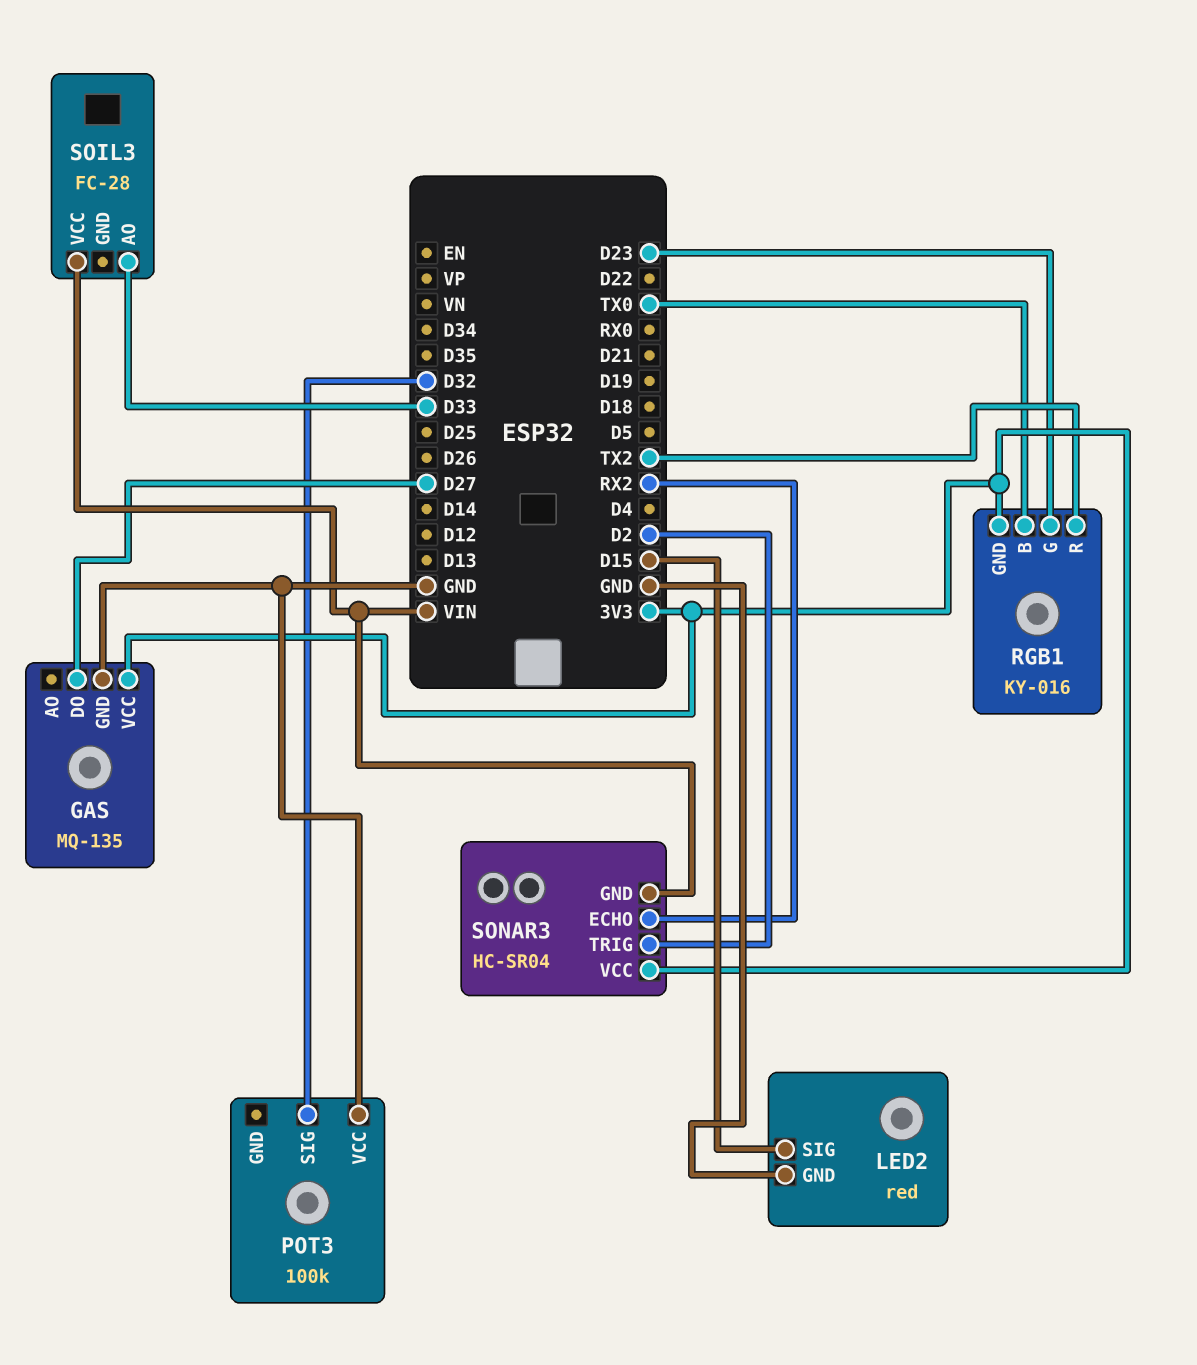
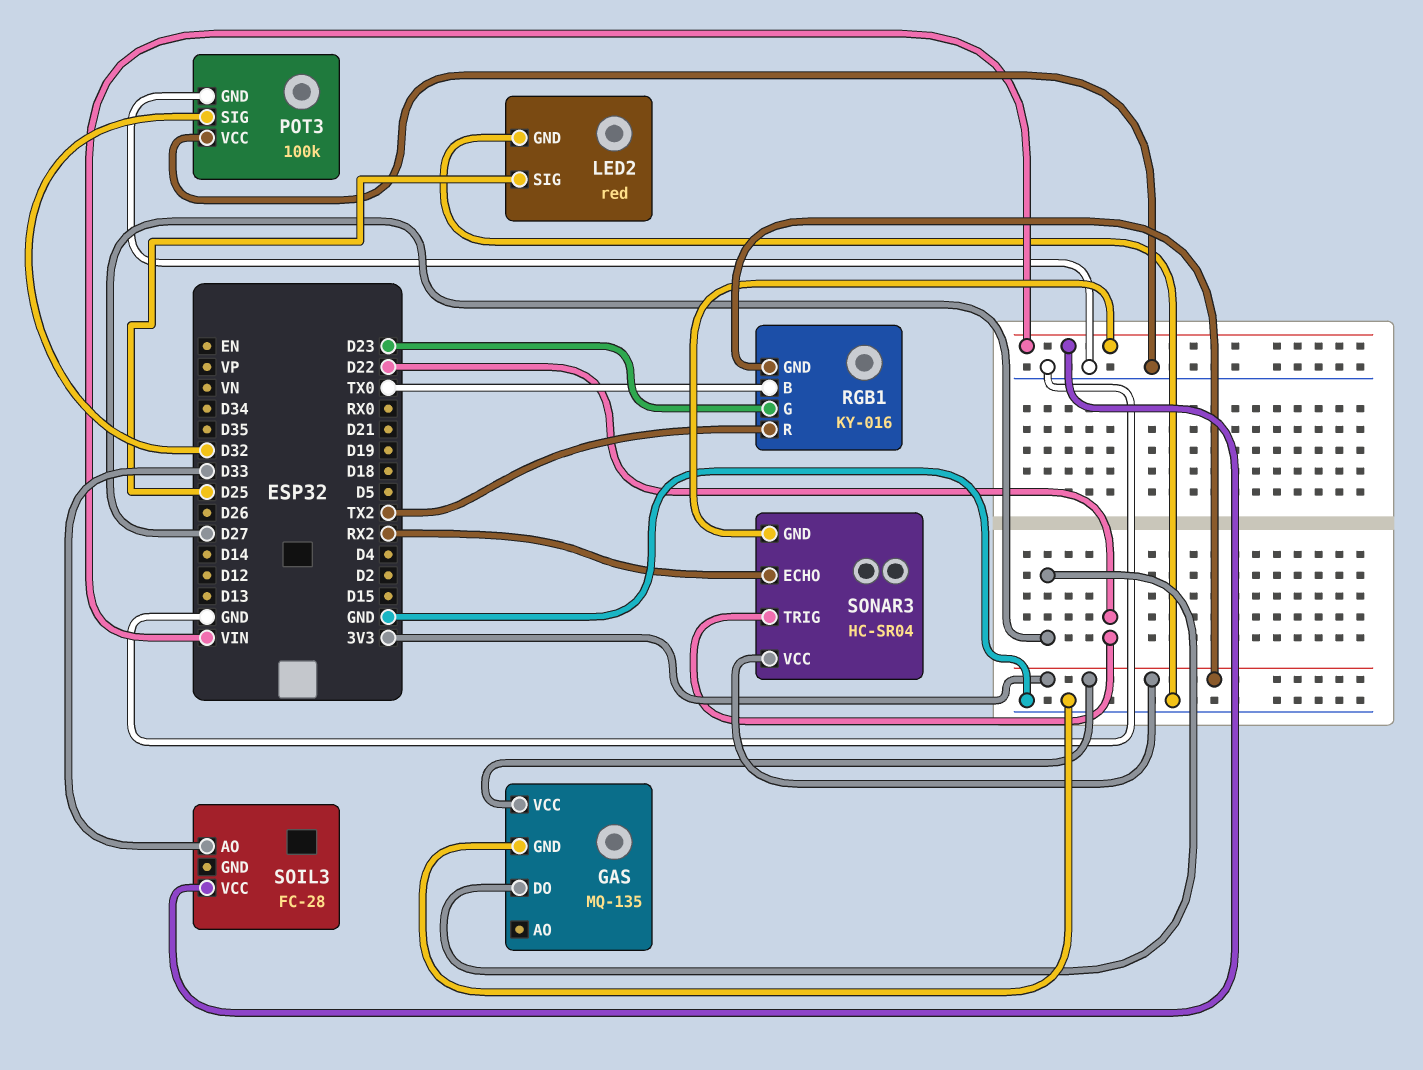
LED2 pin SIG: D15 -> D25
POT3 pin GND: none -> GND
SONAR3 pin TRIG: D2 -> D22

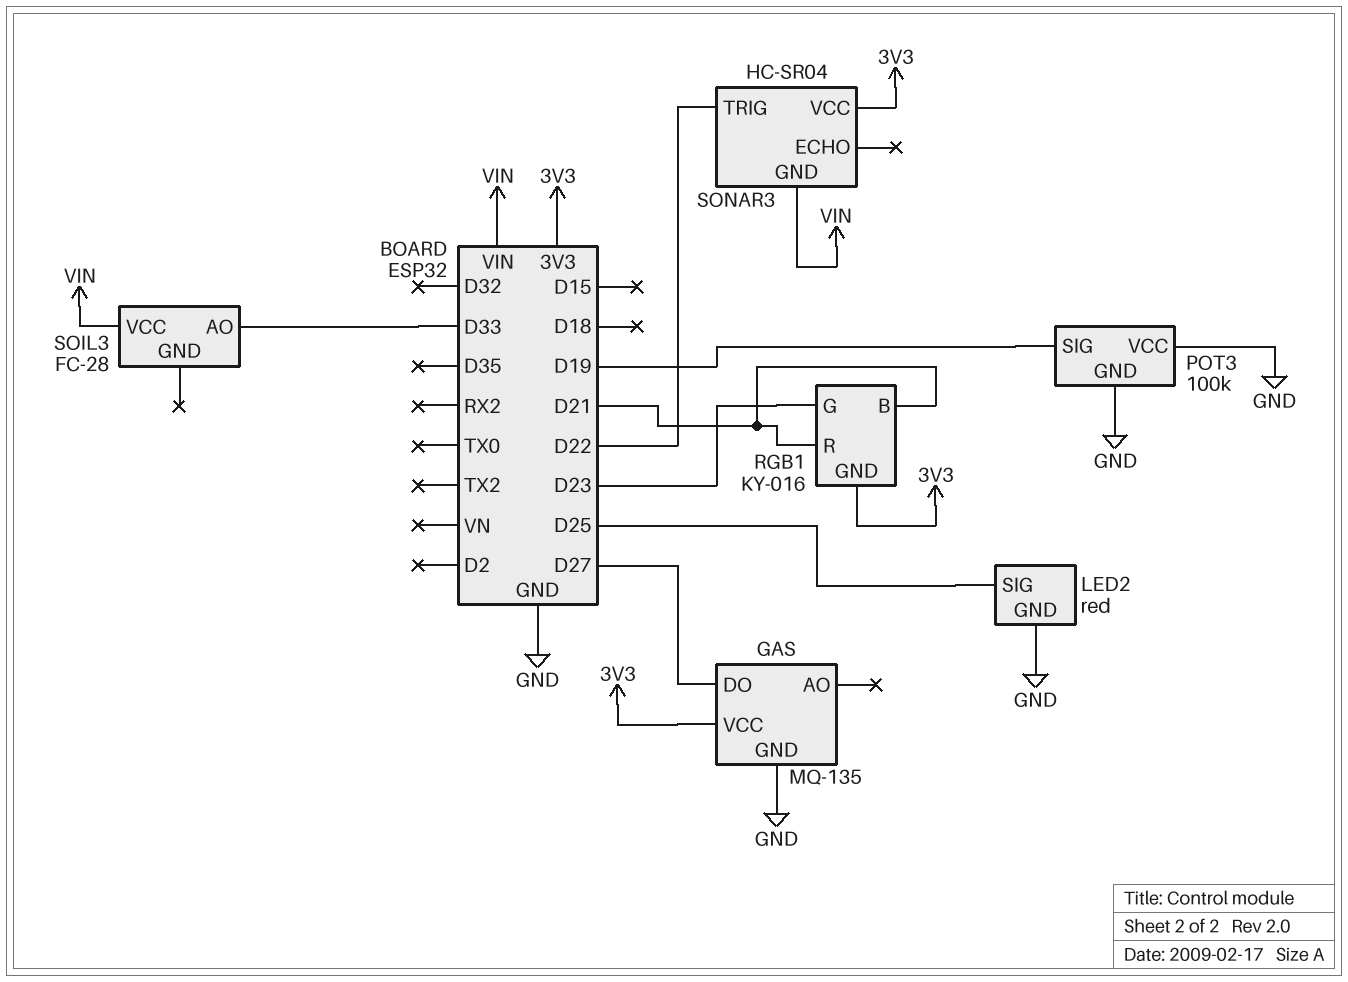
POT3 pin SIG: D32 -> D19
RGB1 pin B: TX0 -> D21
RGB1 pin R: TX2 -> D21
SONAR3 pin ECHO: RX2 -> none

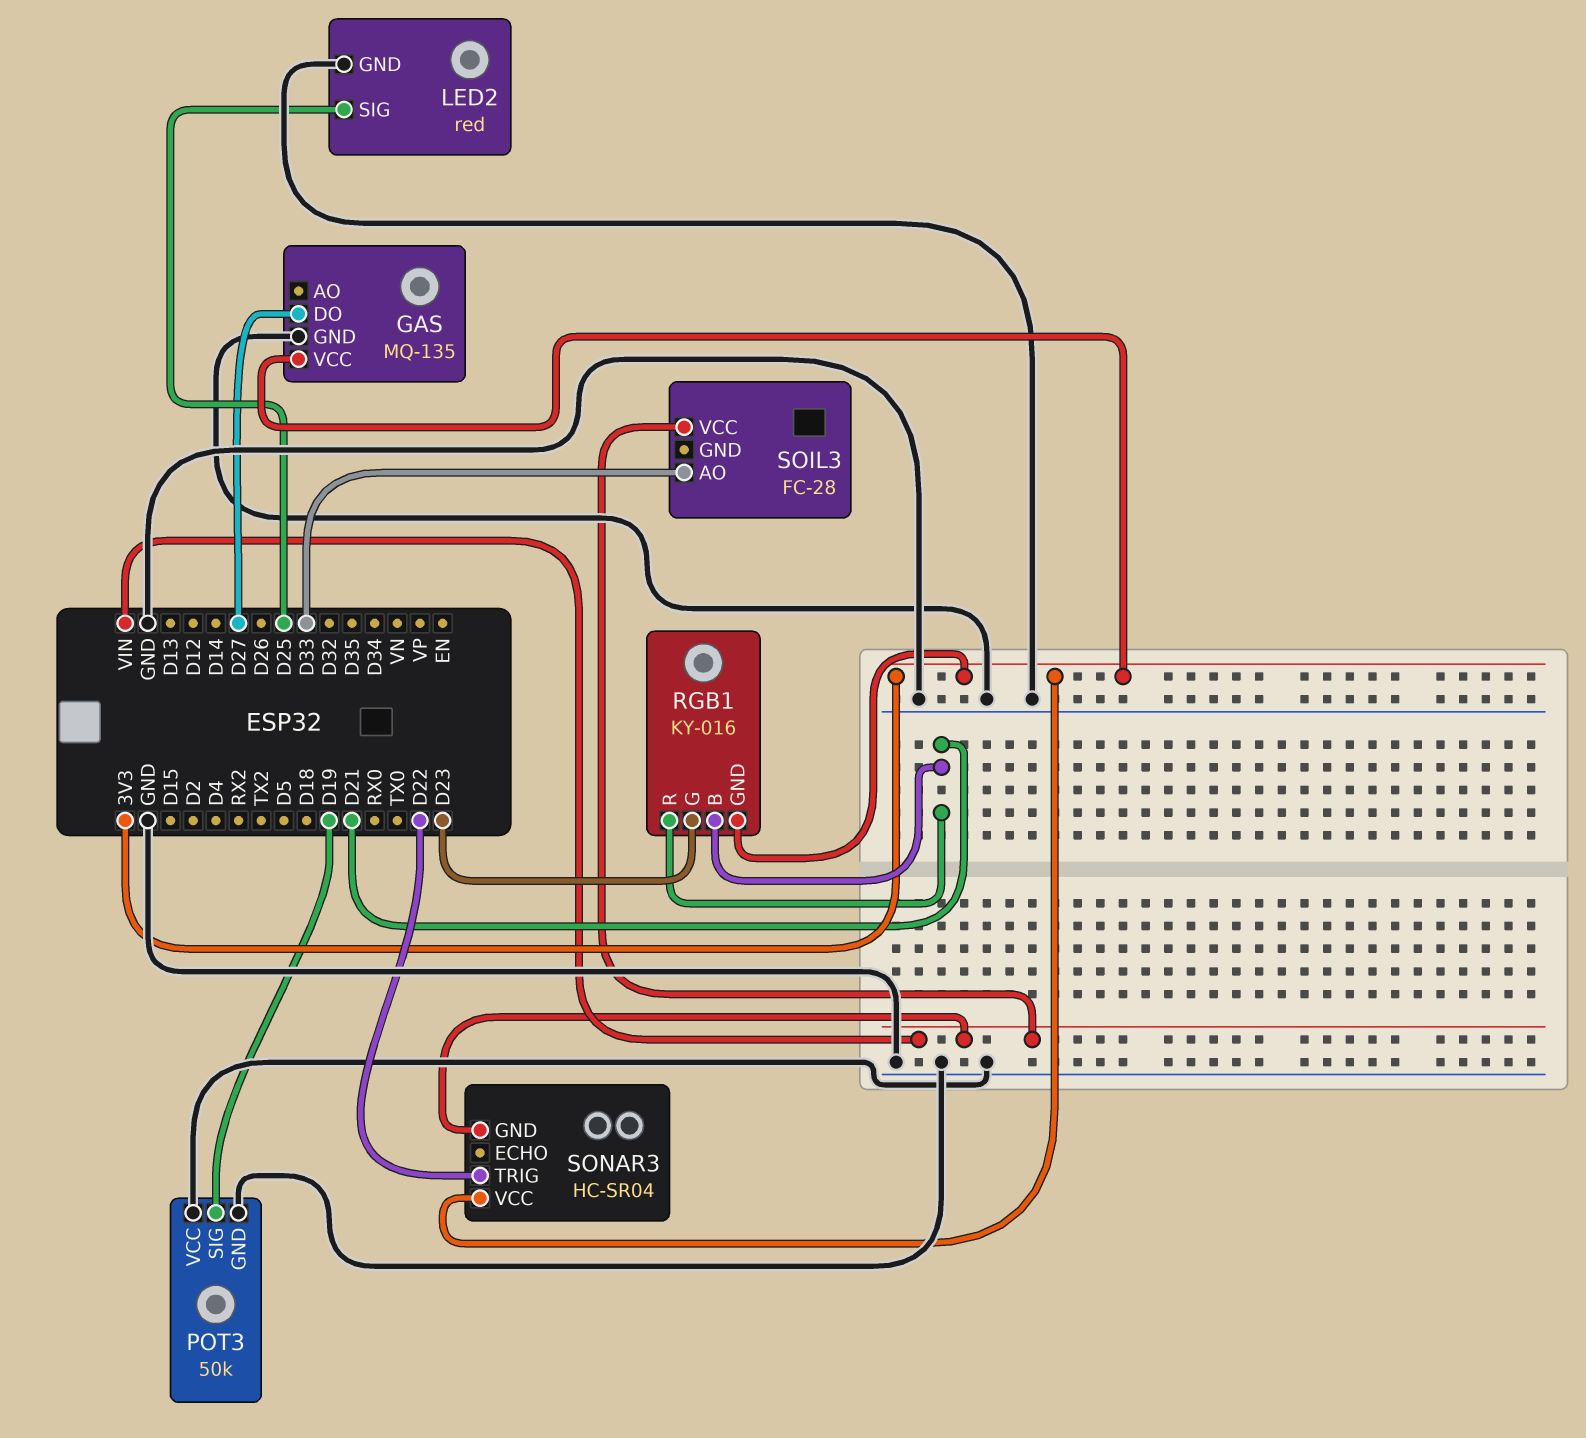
POT3: 100k -> 50k

